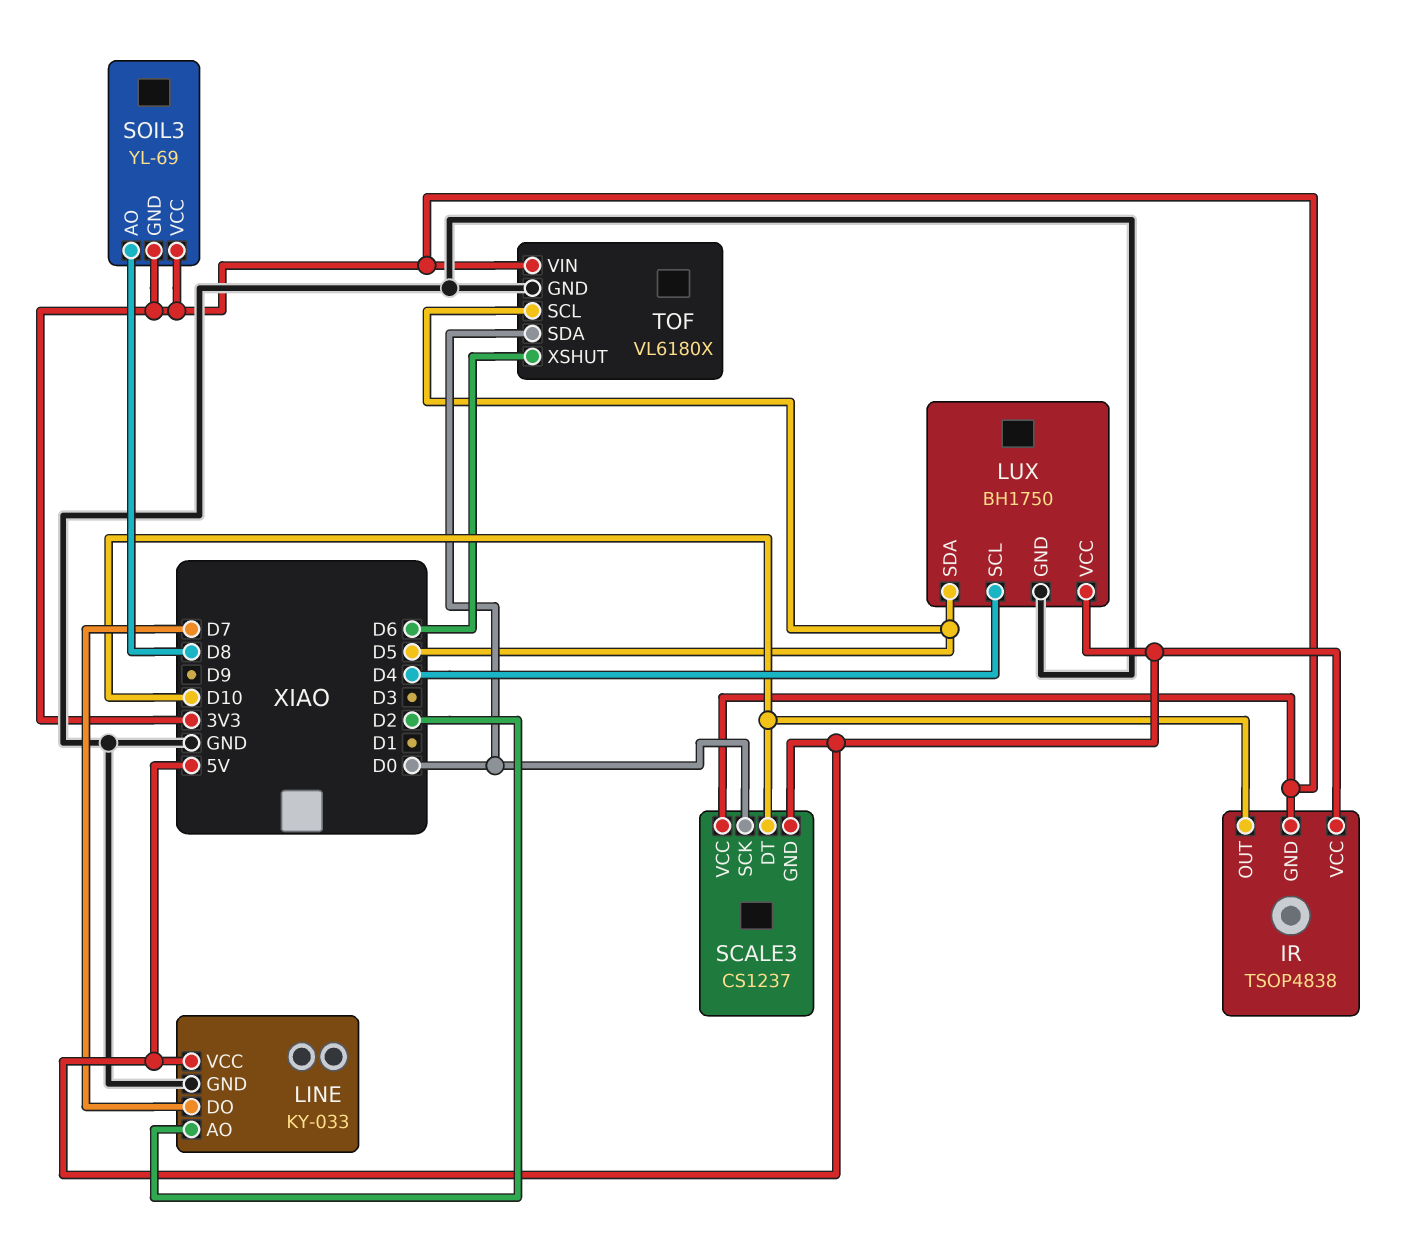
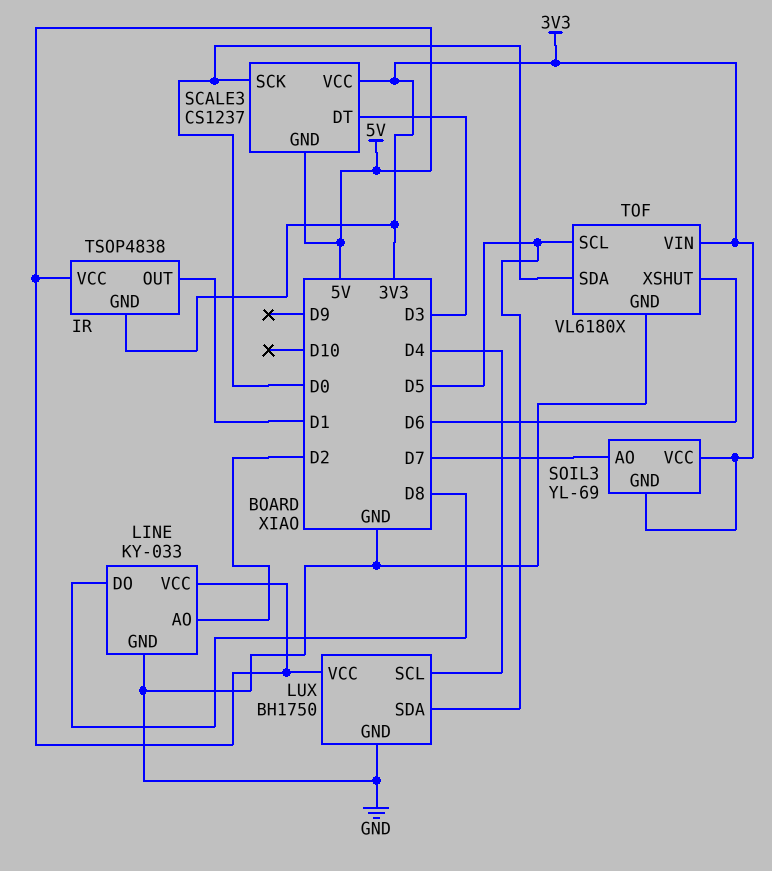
IR pin OUT: D10 -> D1
LINE pin DO: D7 -> D8
SCALE3 pin DT: D10 -> D3
SOIL3 pin AO: D8 -> D7

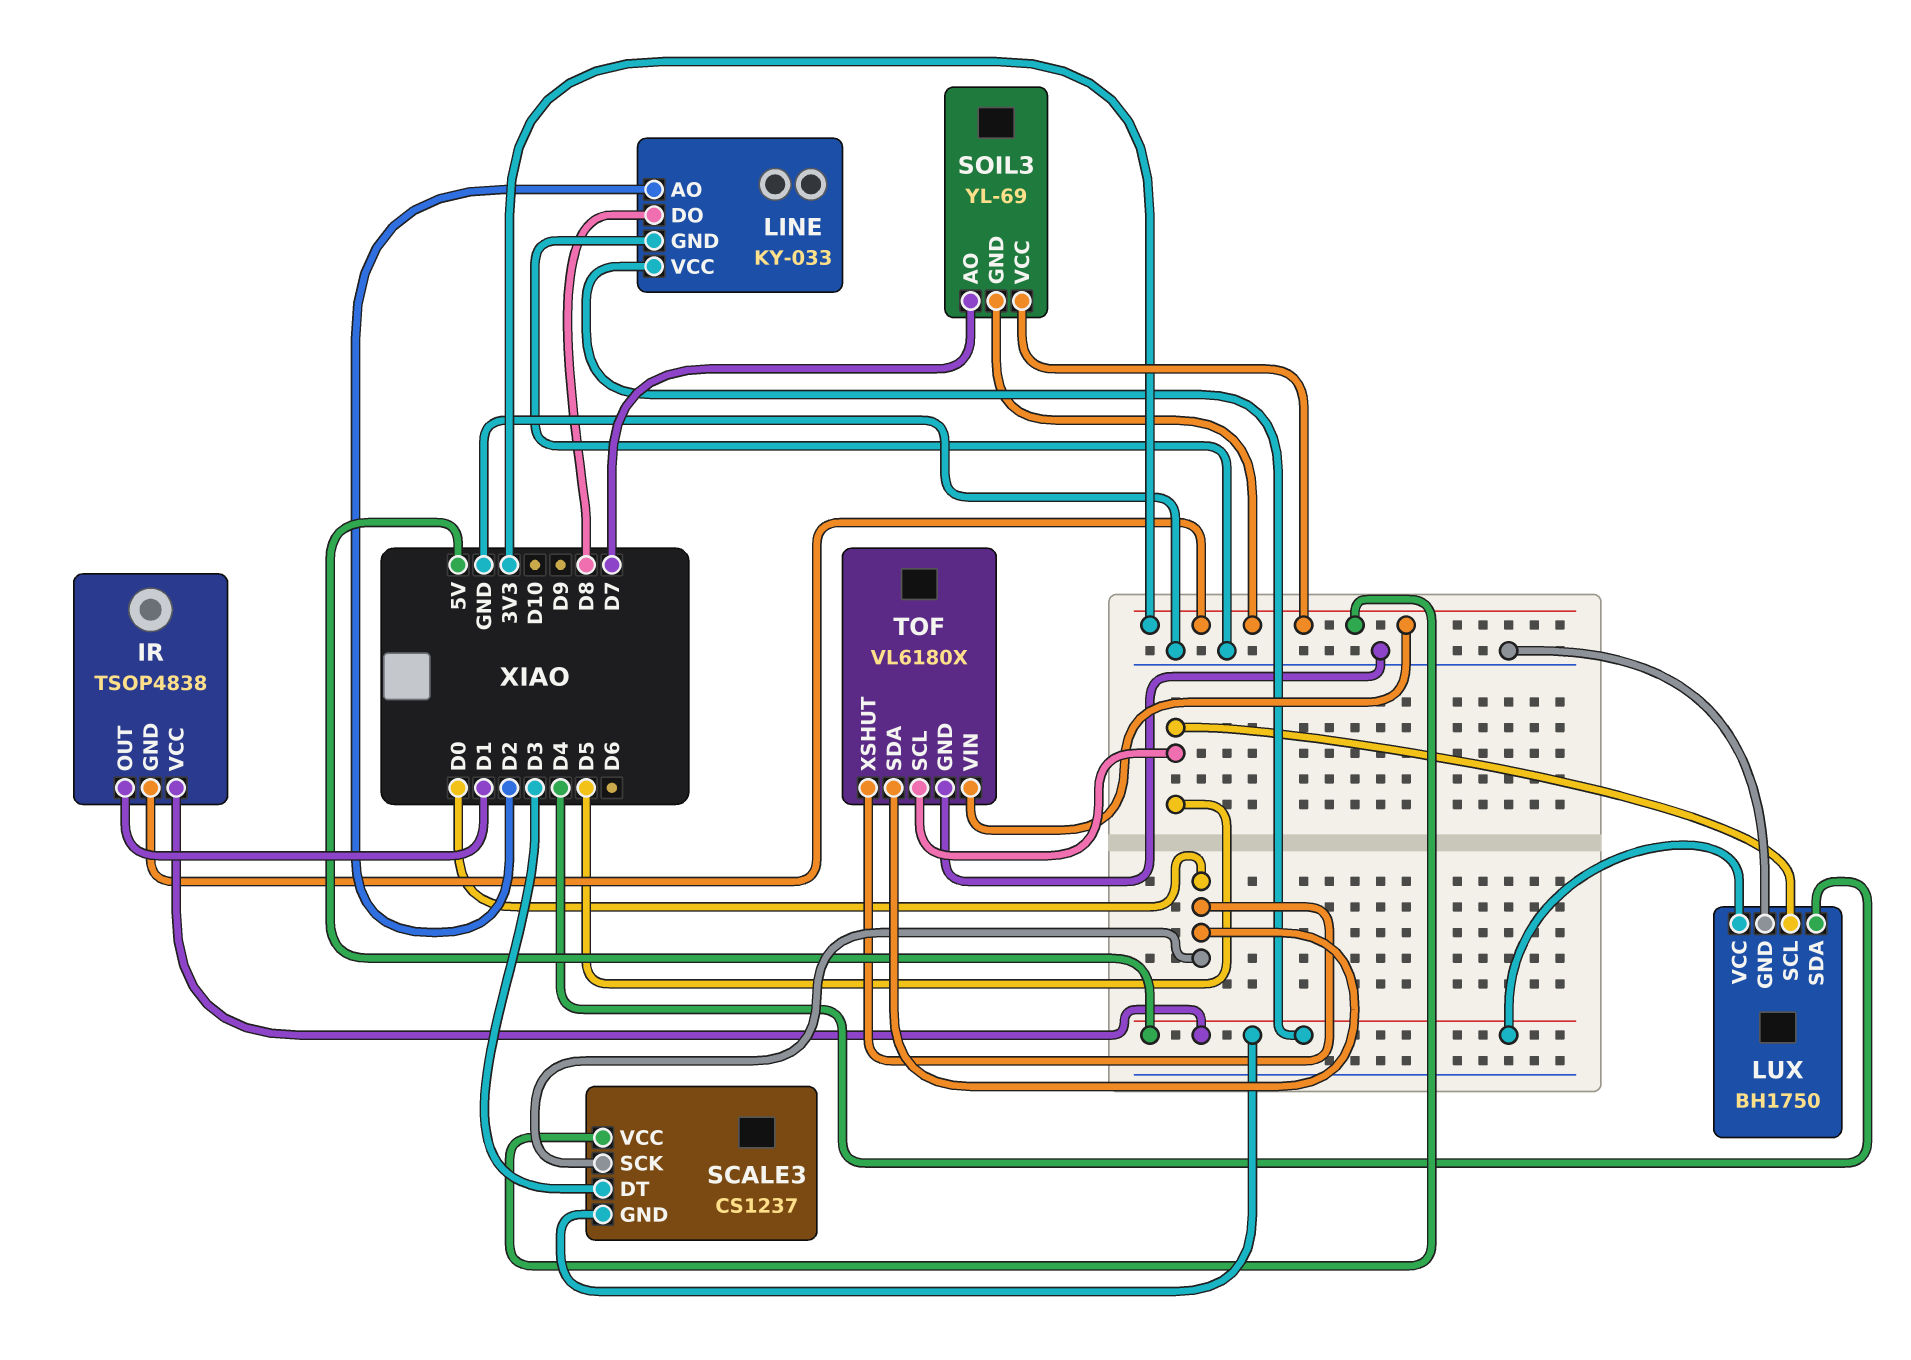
LUX pin SCL: D4 -> D5
LUX pin SDA: D5 -> D4
TOF pin XSHUT: D6 -> D0

